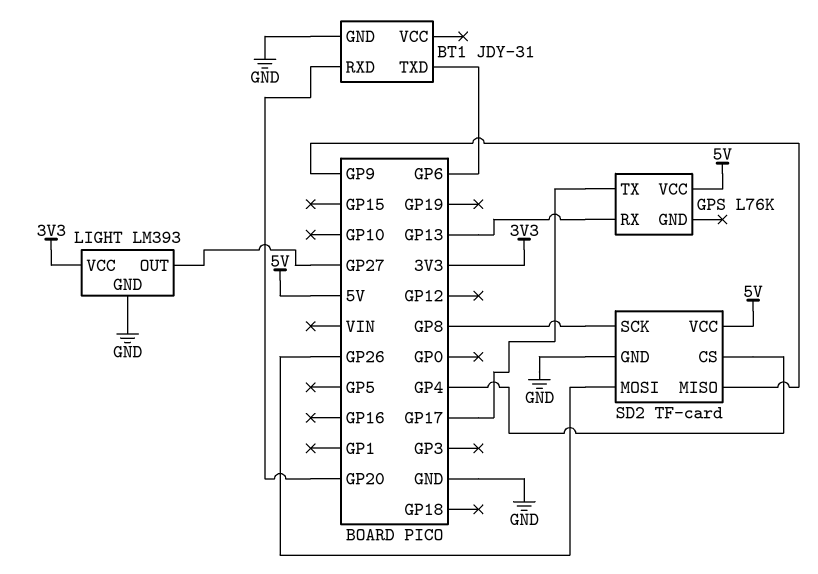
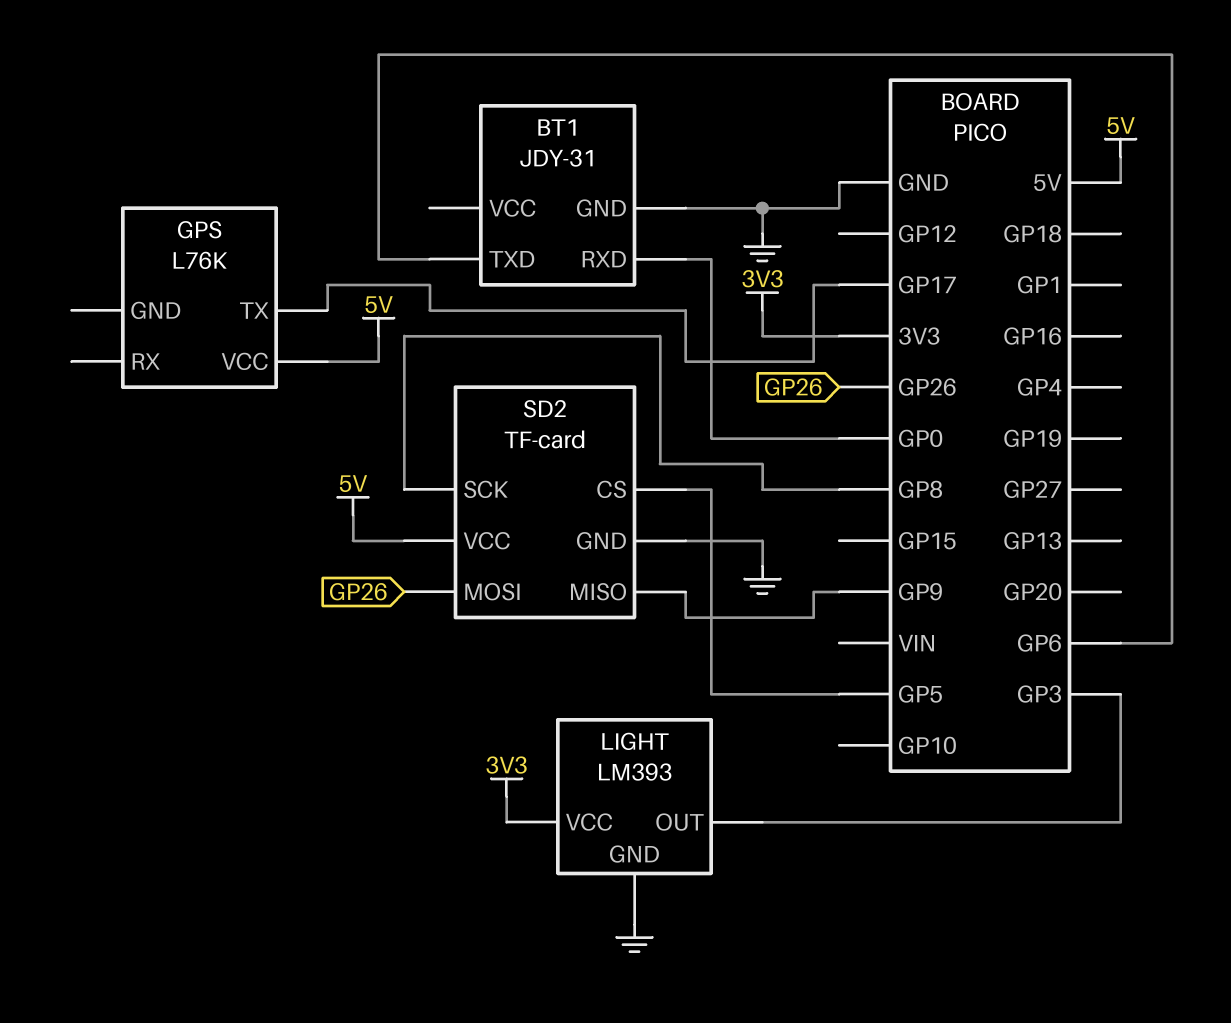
BT1 pin RXD: GP20 -> GP0
GPS pin RX: GP13 -> none
LIGHT pin OUT: GP27 -> GP3
SD2 pin CS: GP4 -> GP5

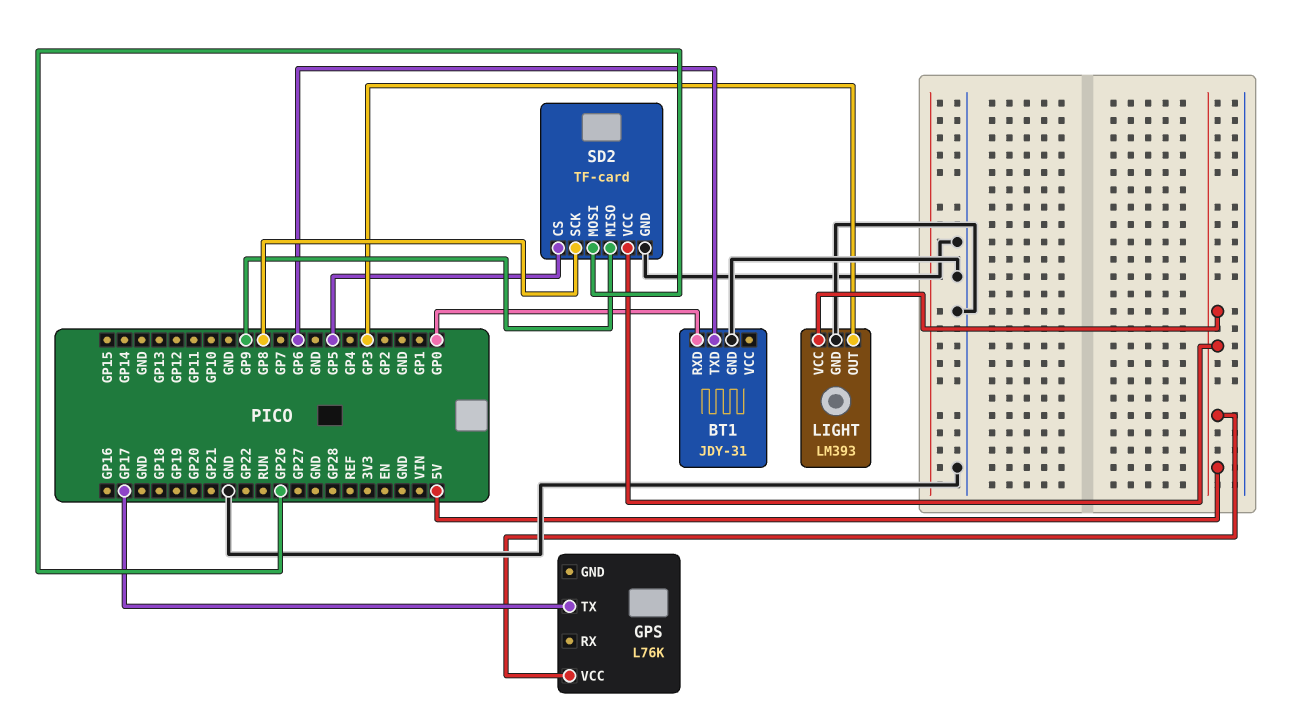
LIGHT pin VCC: 3V3 -> 5V

